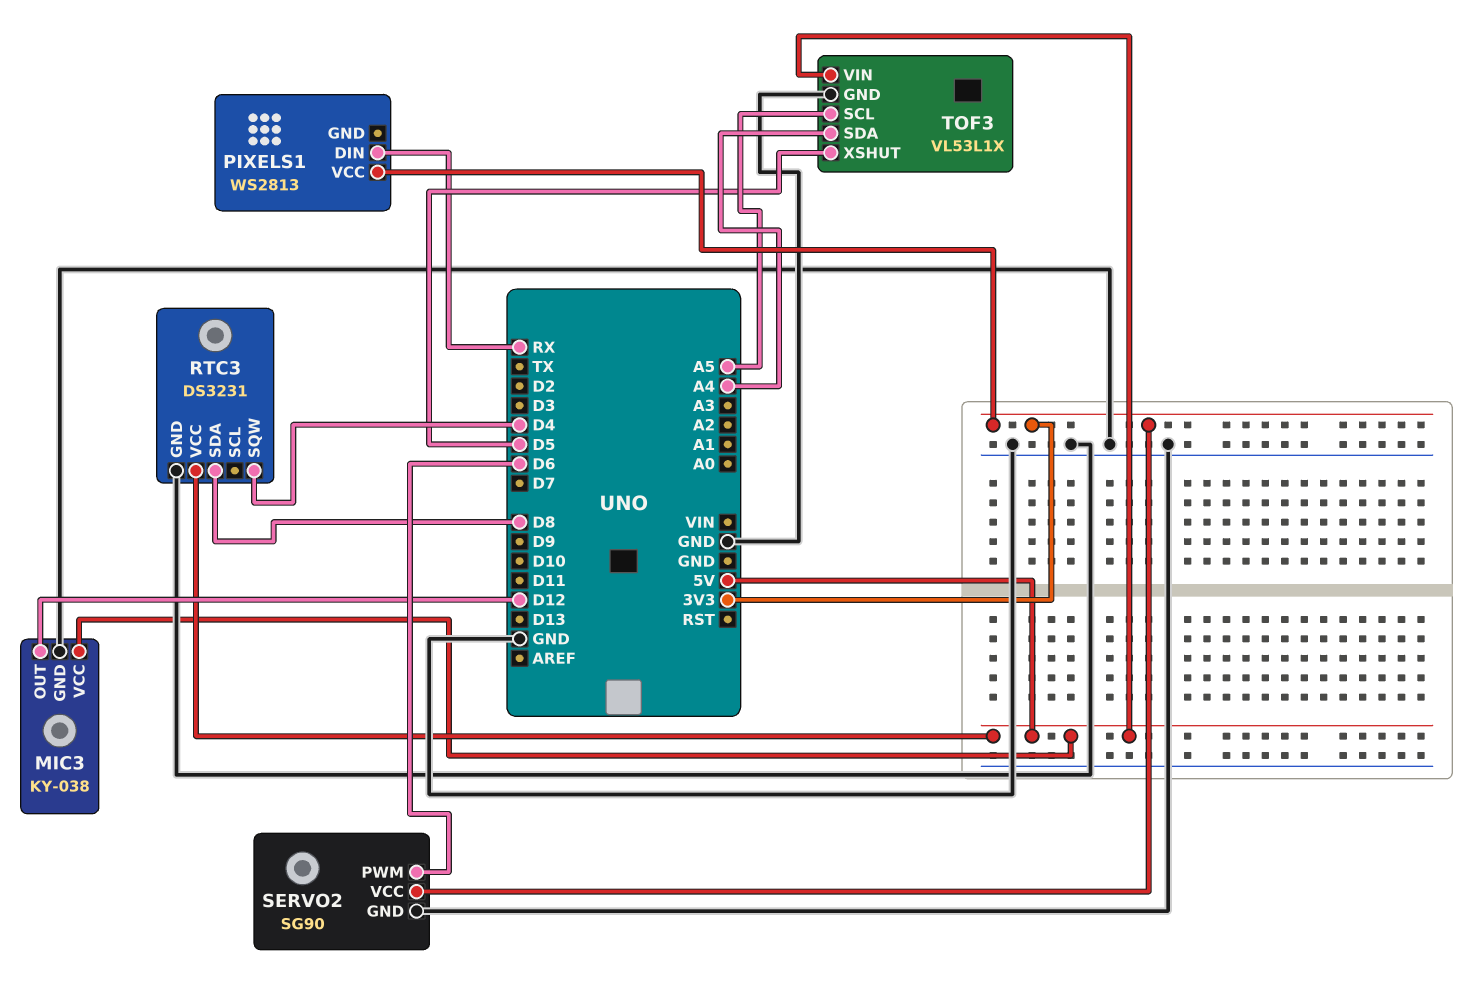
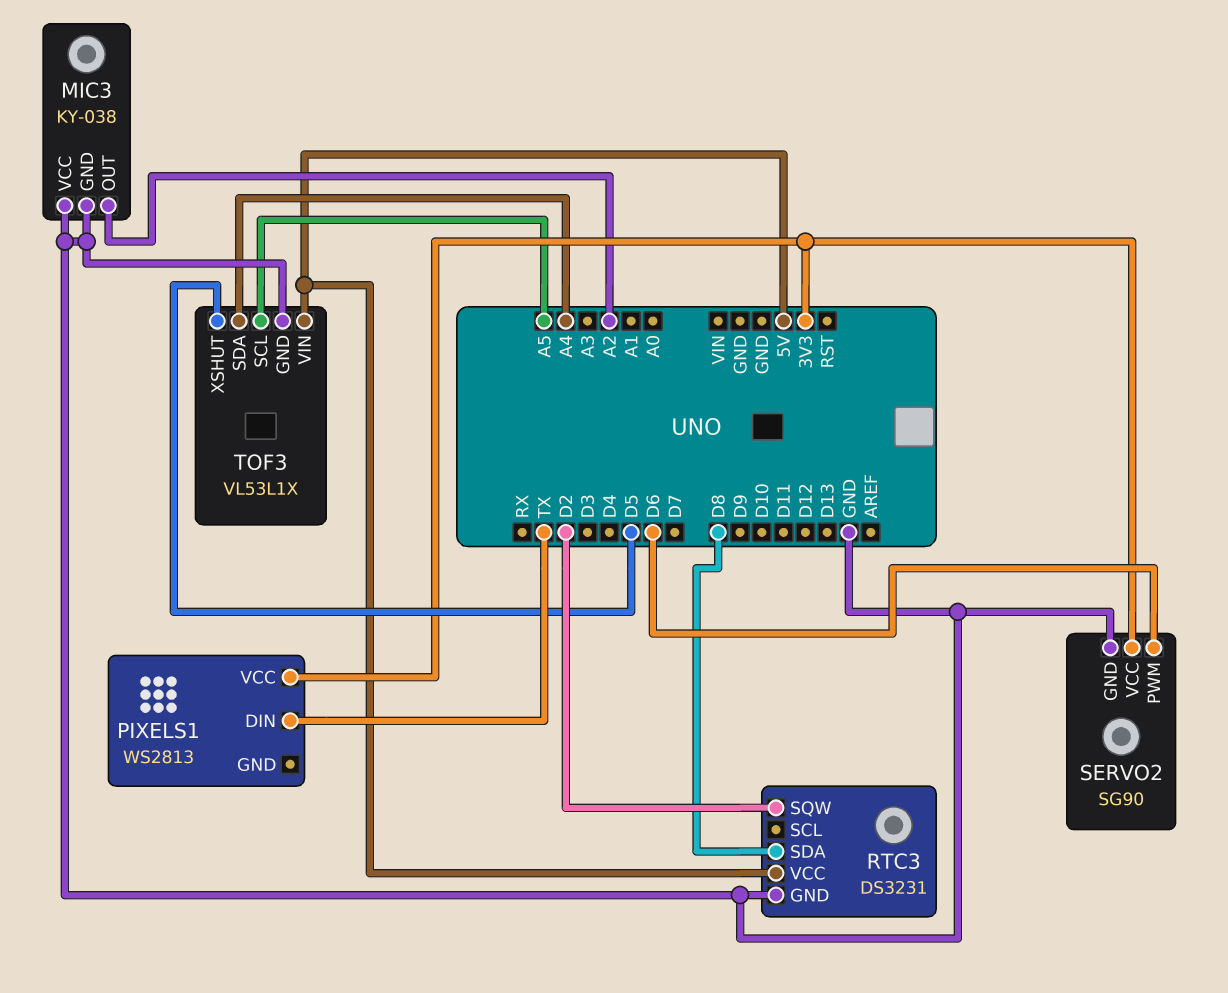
MIC3 pin OUT: D12 -> A2
MIC3 pin VCC: 5V -> GND
PIXELS1 pin DIN: RX -> TX
RTC3 pin SQW: D4 -> D2

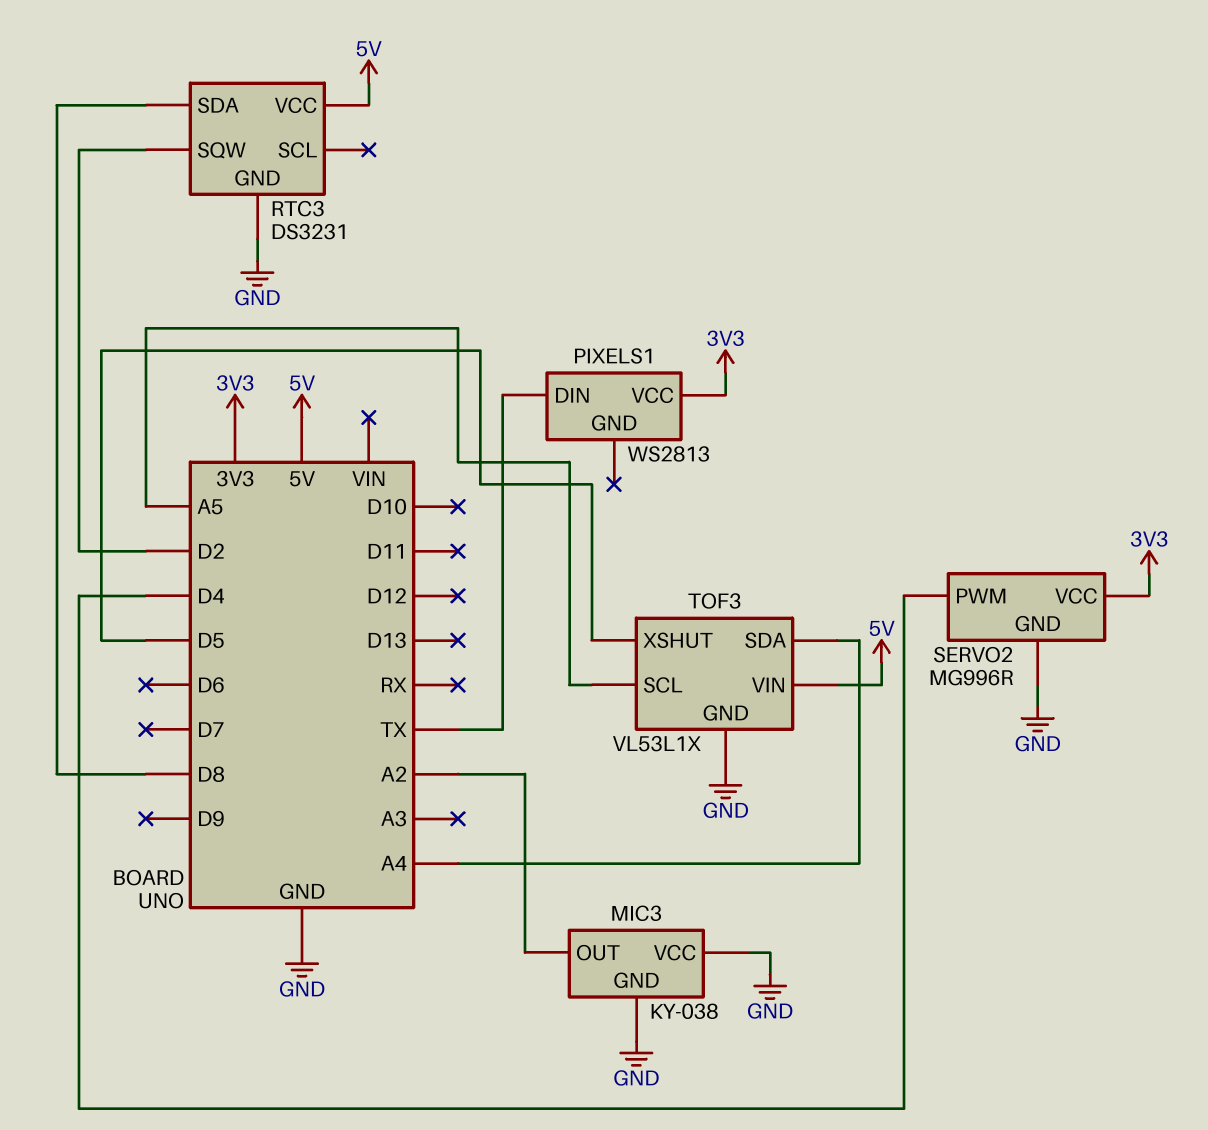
SERVO2: SG90 -> MG996R
SERVO2 pin PWM: D6 -> D4

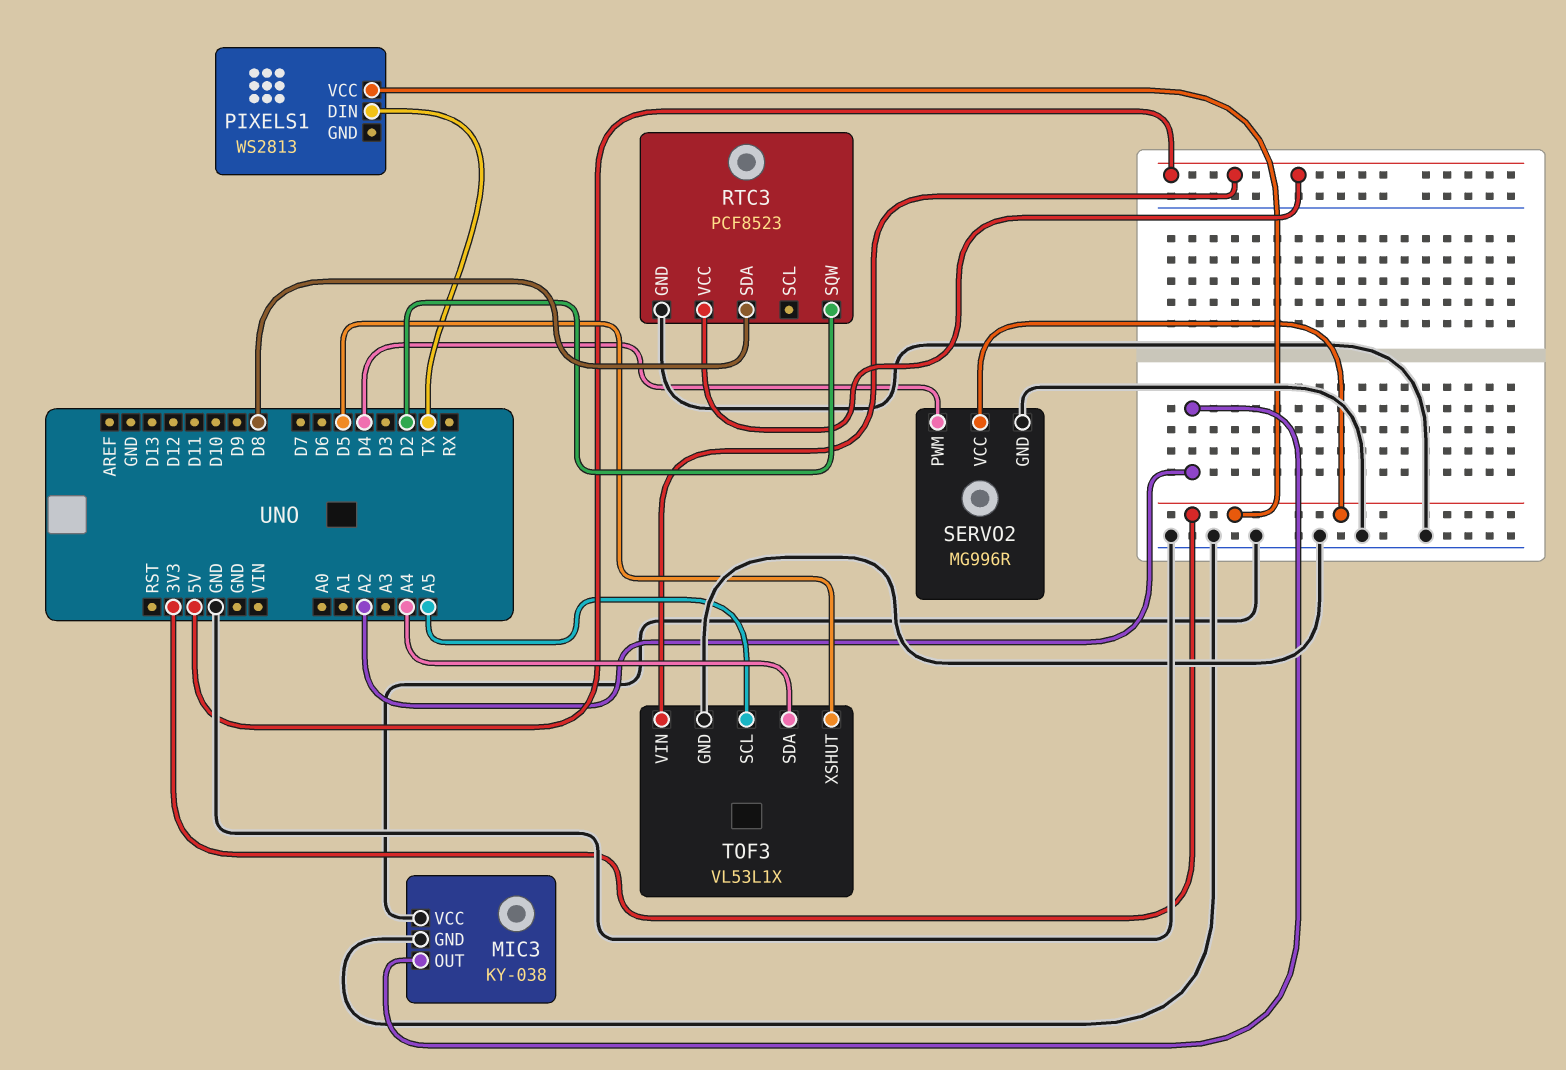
RTC3: DS3231 -> PCF8523

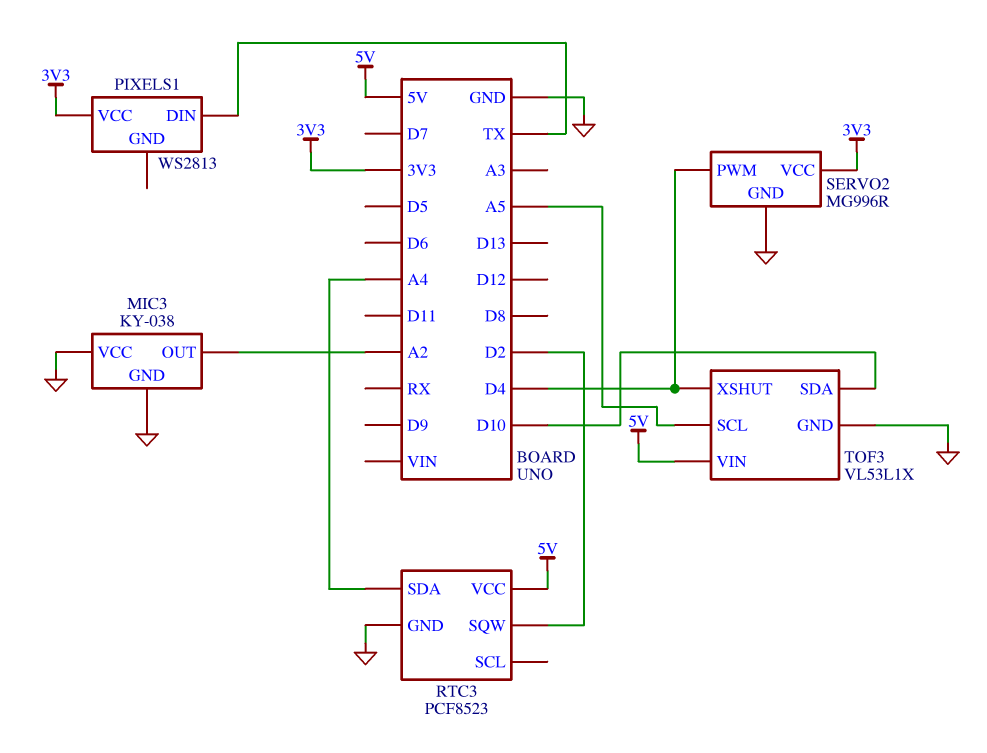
RTC3 pin SDA: D8 -> A4
TOF3 pin SDA: A4 -> D10
TOF3 pin XSHUT: D5 -> D4

